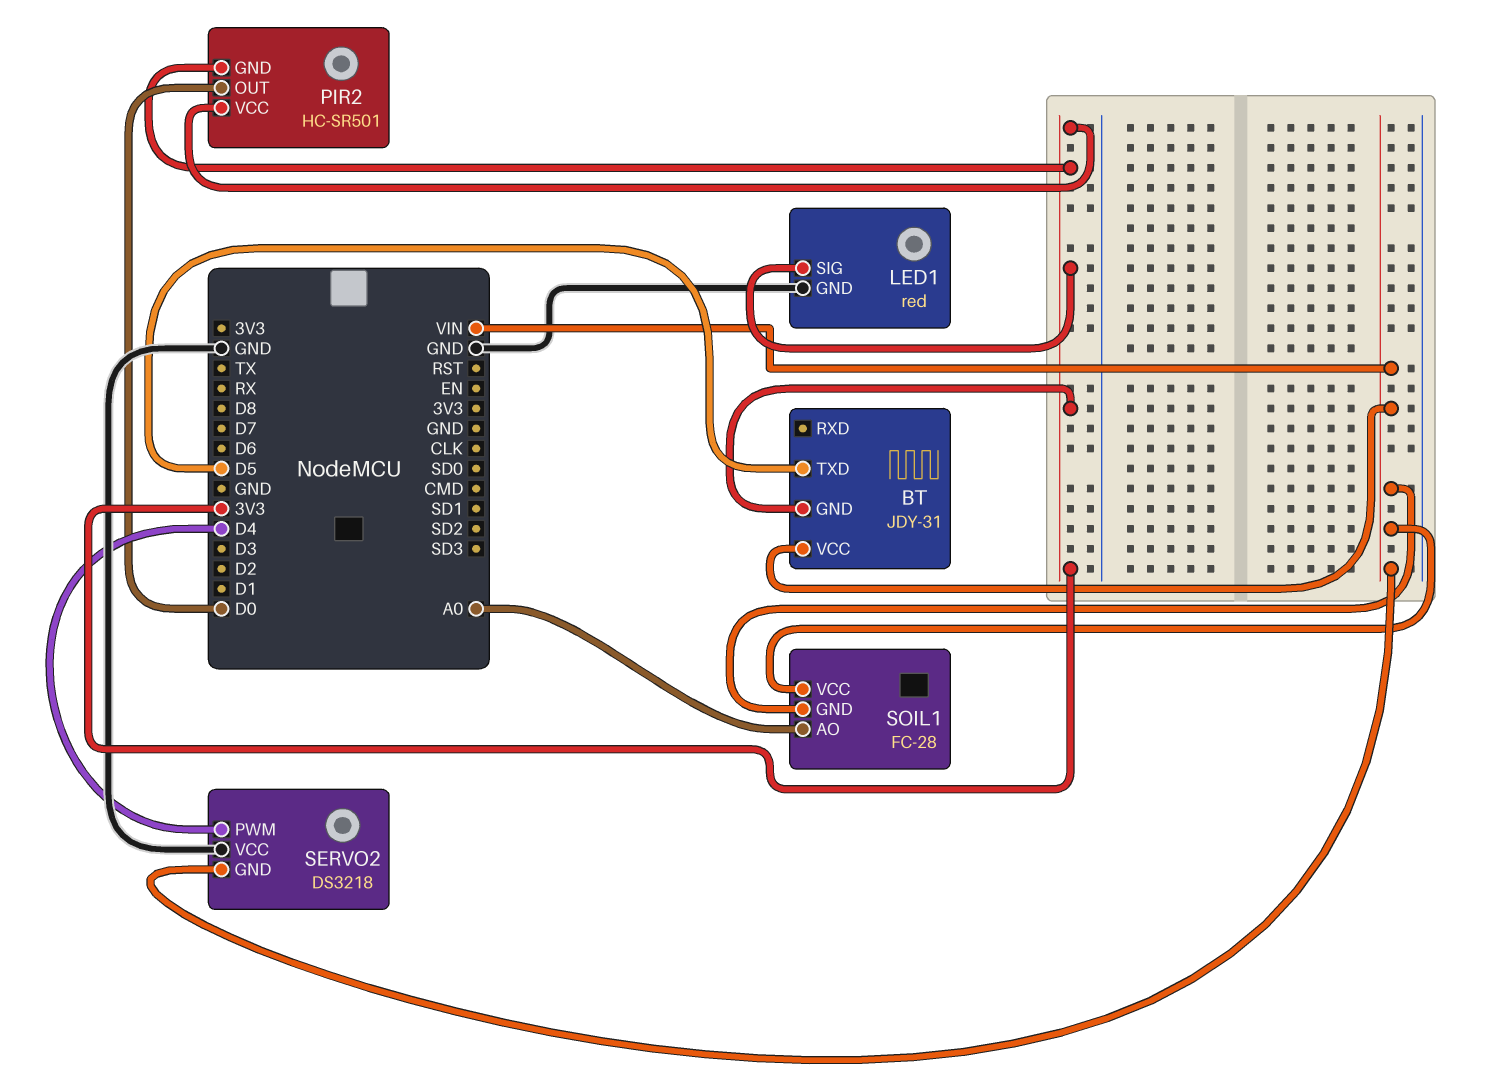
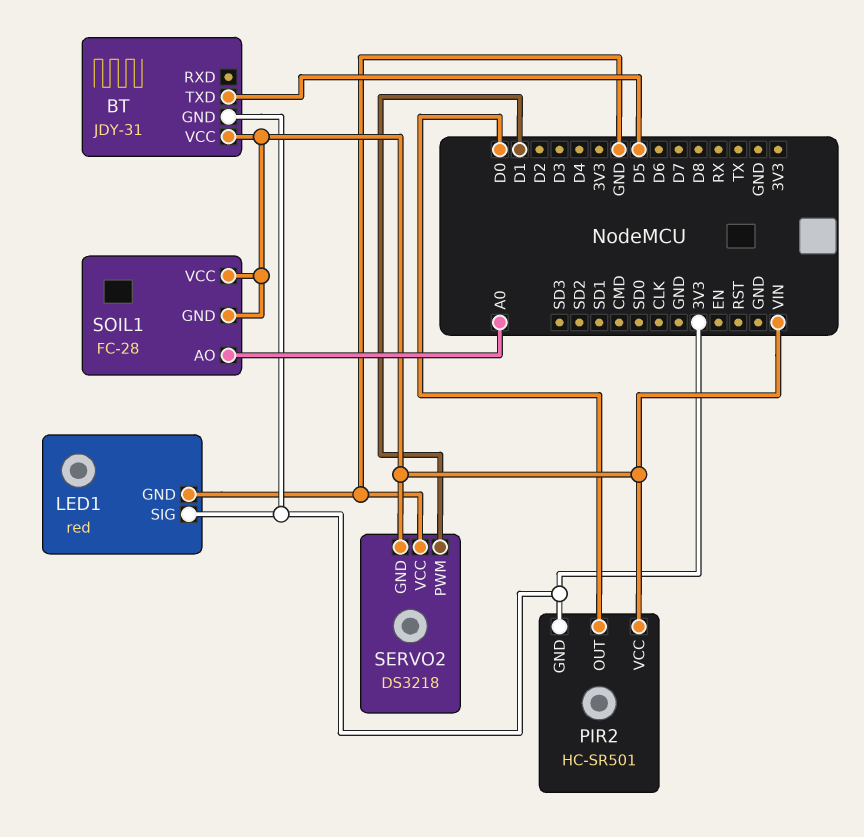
PIR2 pin VCC: 3V3 -> VIN
SERVO2 pin PWM: D4 -> D1

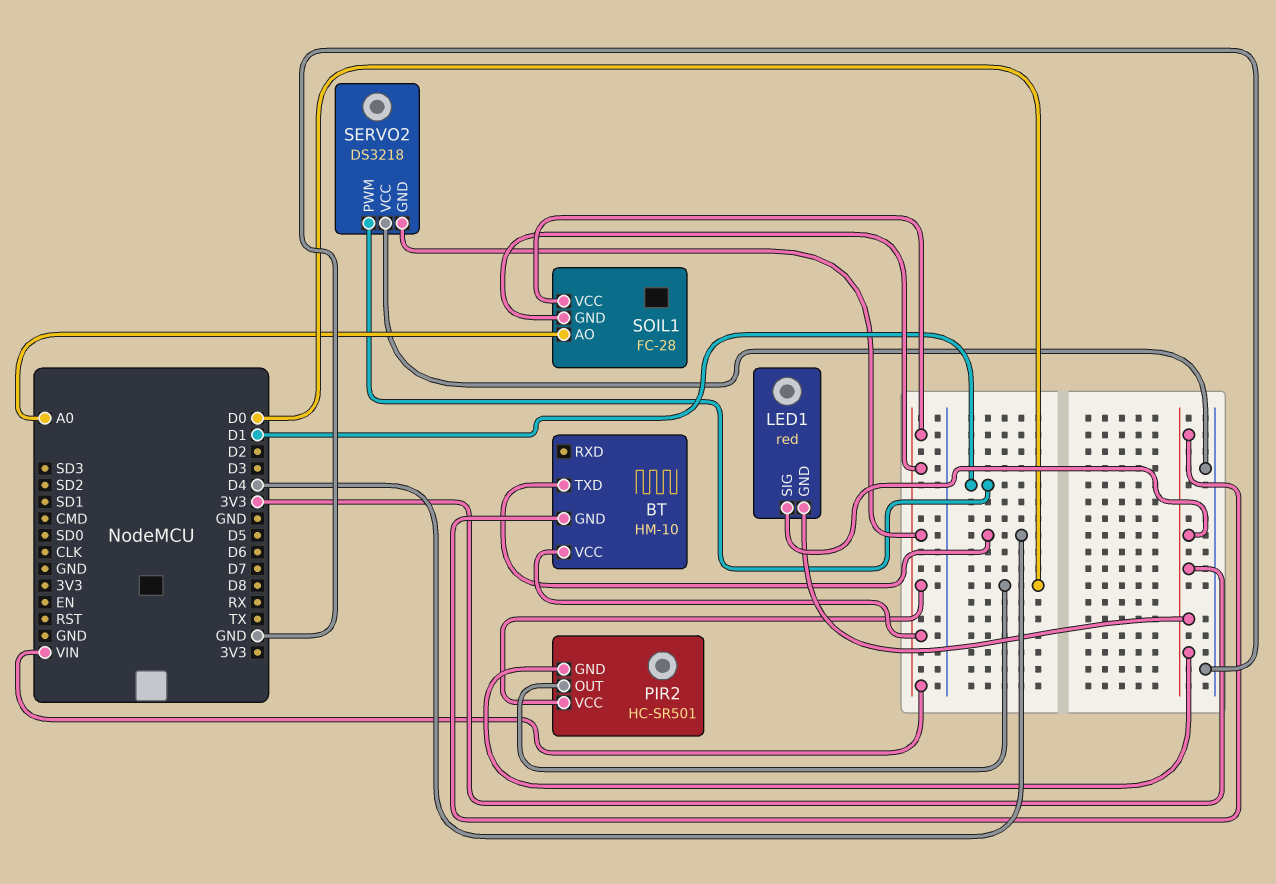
BT: JDY-31 -> HM-10
BT pin TXD: D5 -> D4
LED1 pin GND: GND -> 3V3

